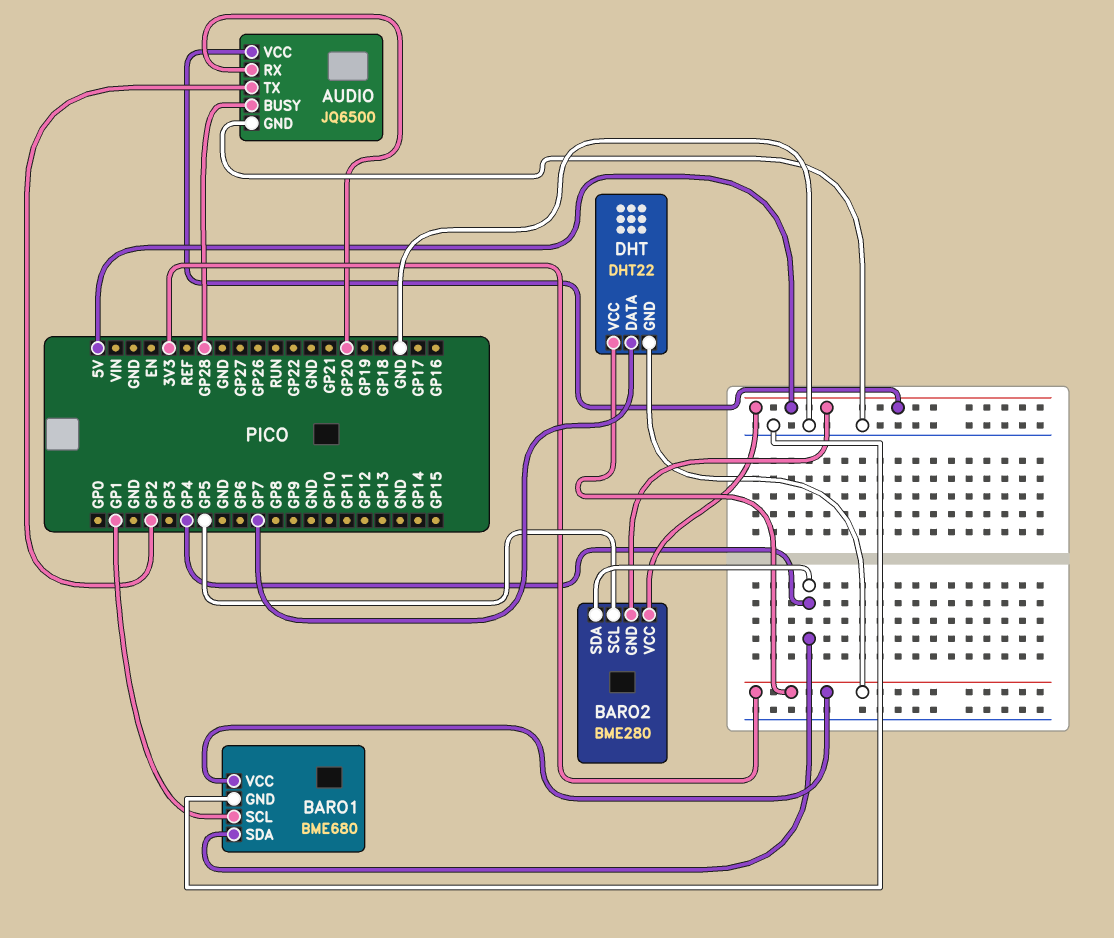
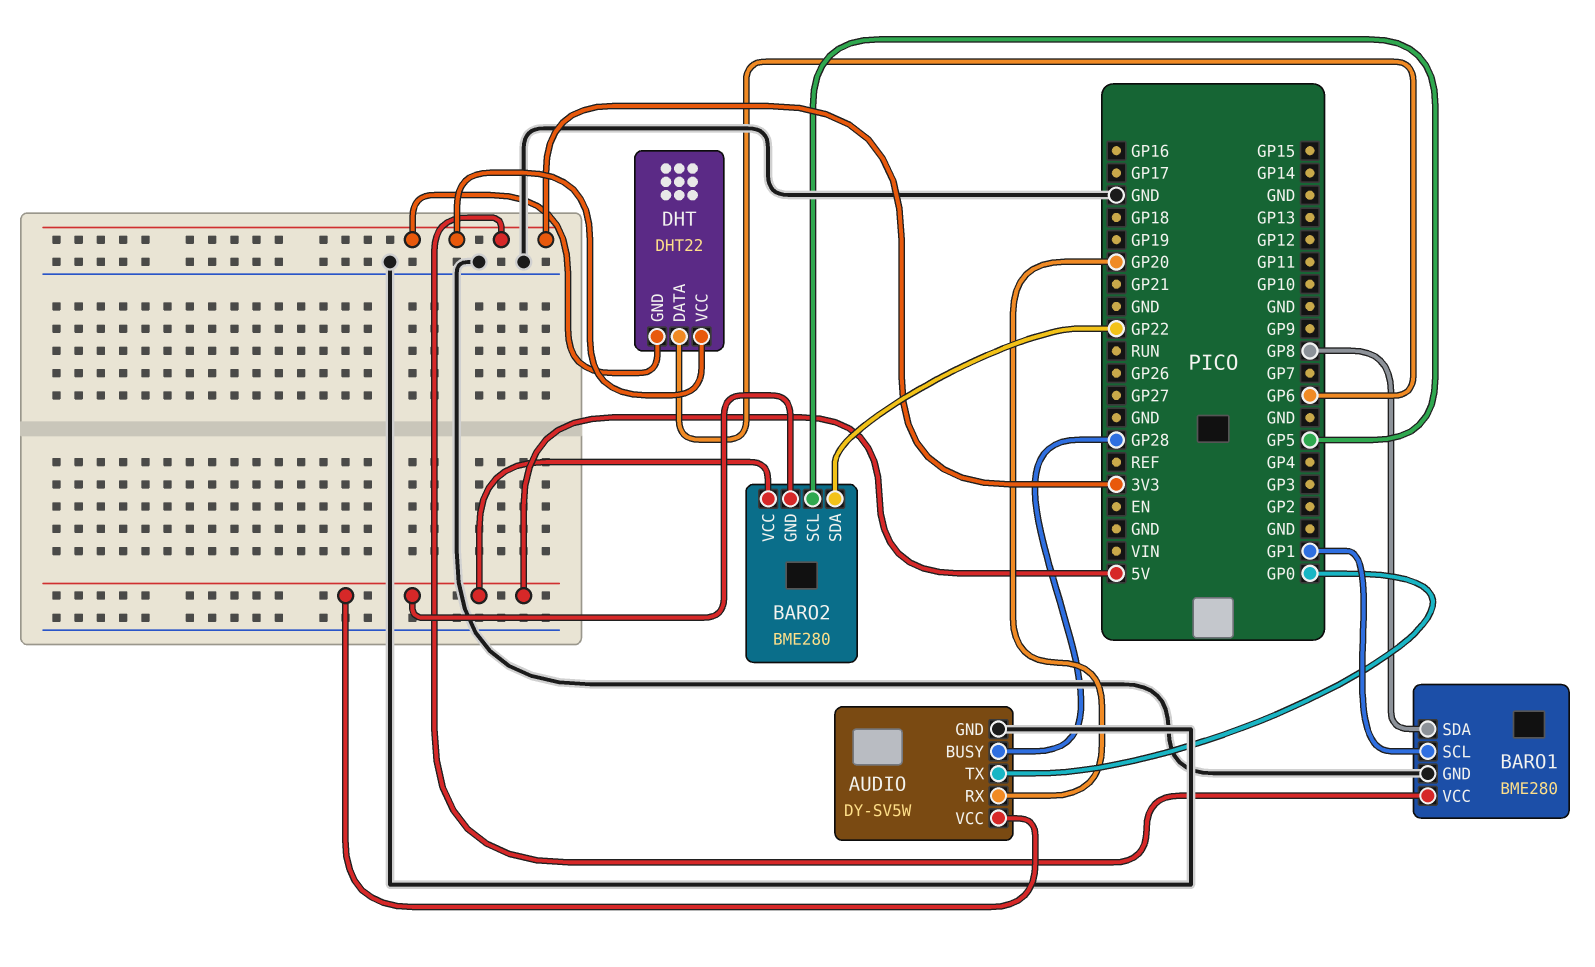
AUDIO: JQ6500 -> DY-SV5W
AUDIO pin TX: GP2 -> GP0
BARO1: BME680 -> BME280
BARO1 pin SDA: GP4 -> GP8
BARO2 pin SDA: GP4 -> GP22
DHT pin DATA: GP7 -> GP6

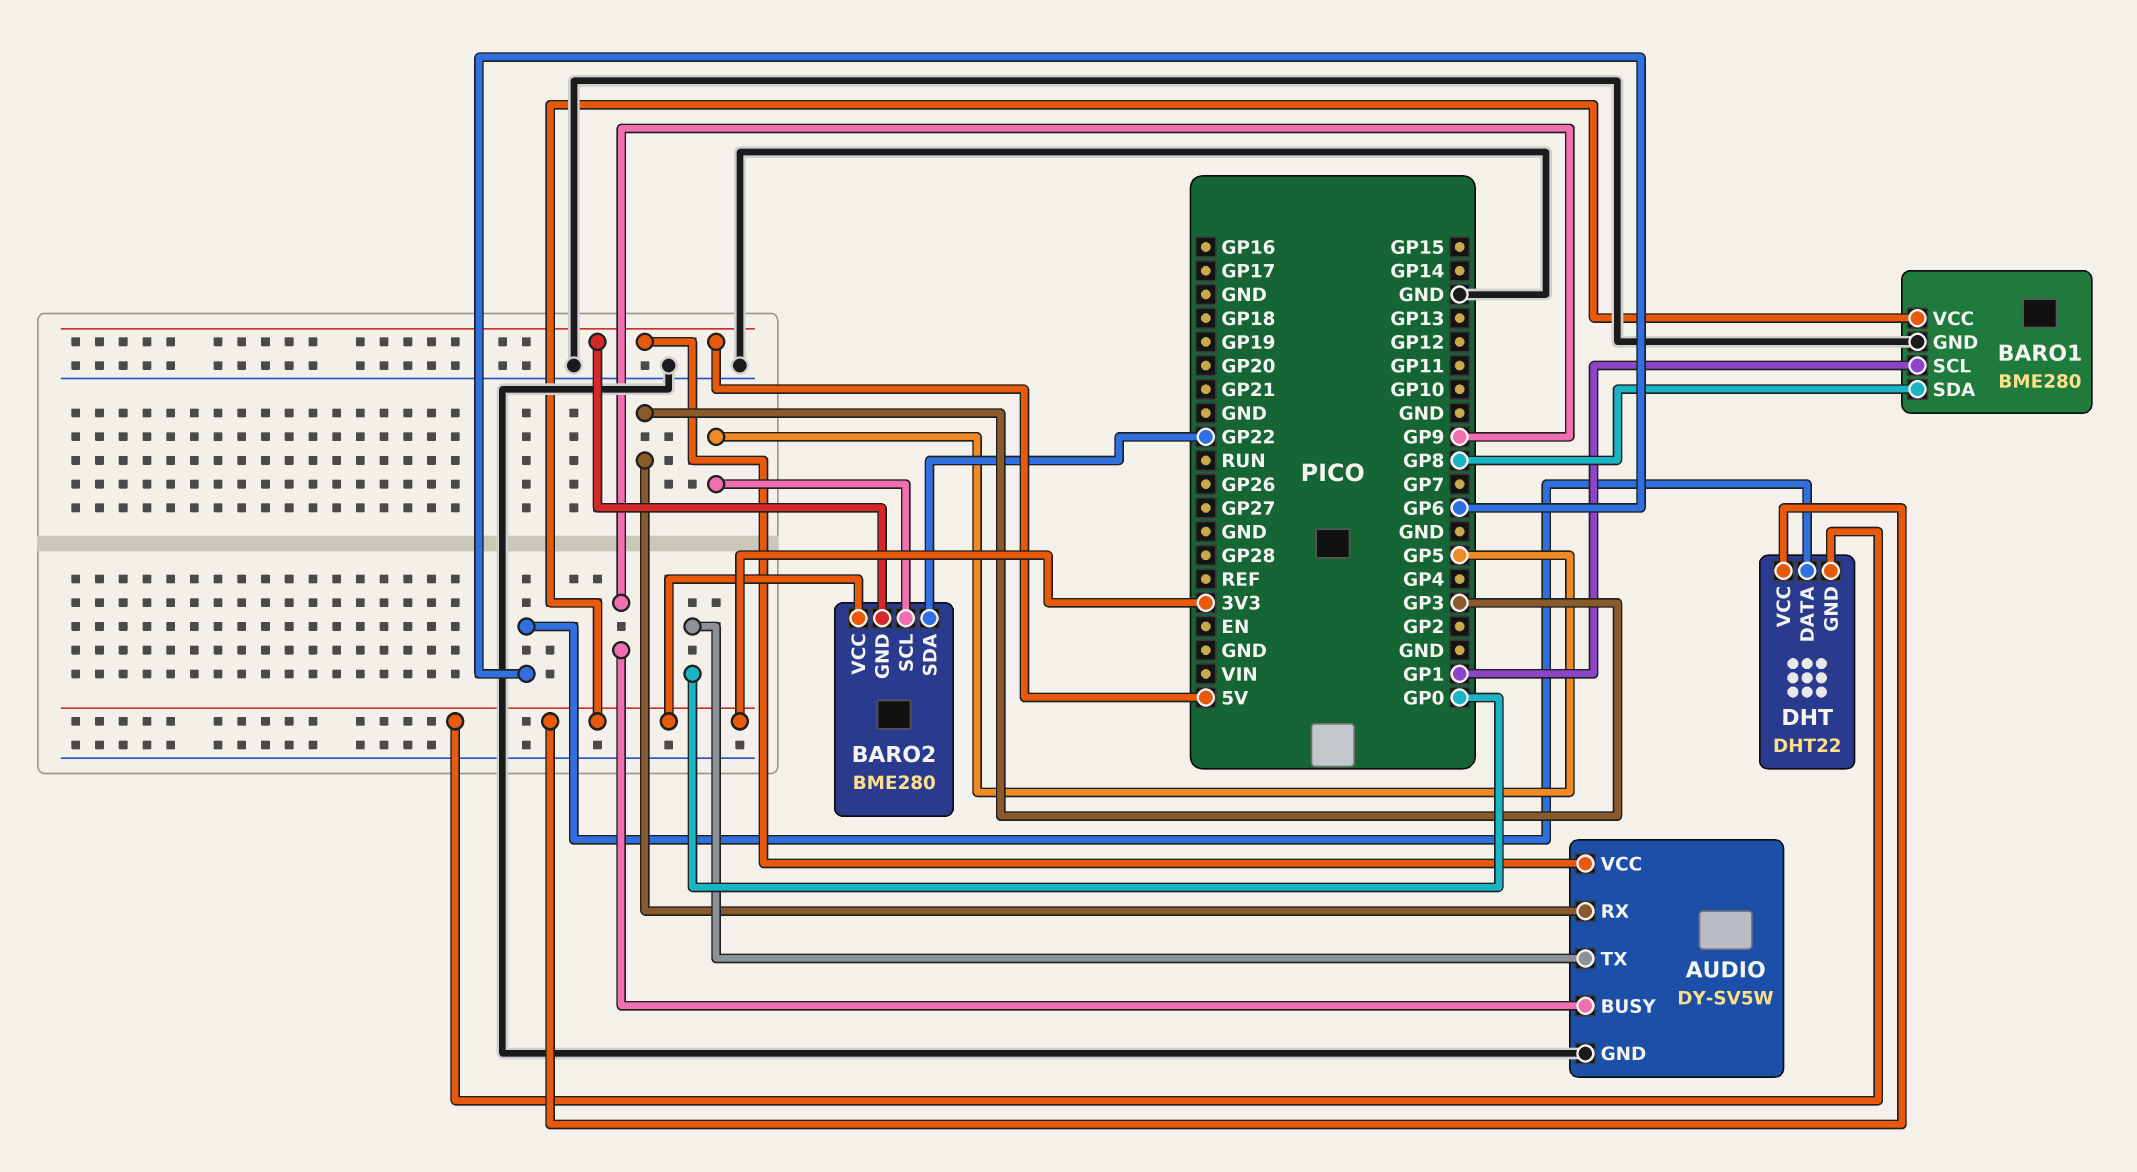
AUDIO pin BUSY: GP28 -> GP9
AUDIO pin RX: GP20 -> GP3
BARO2 pin VCC: 5V -> 3V3

